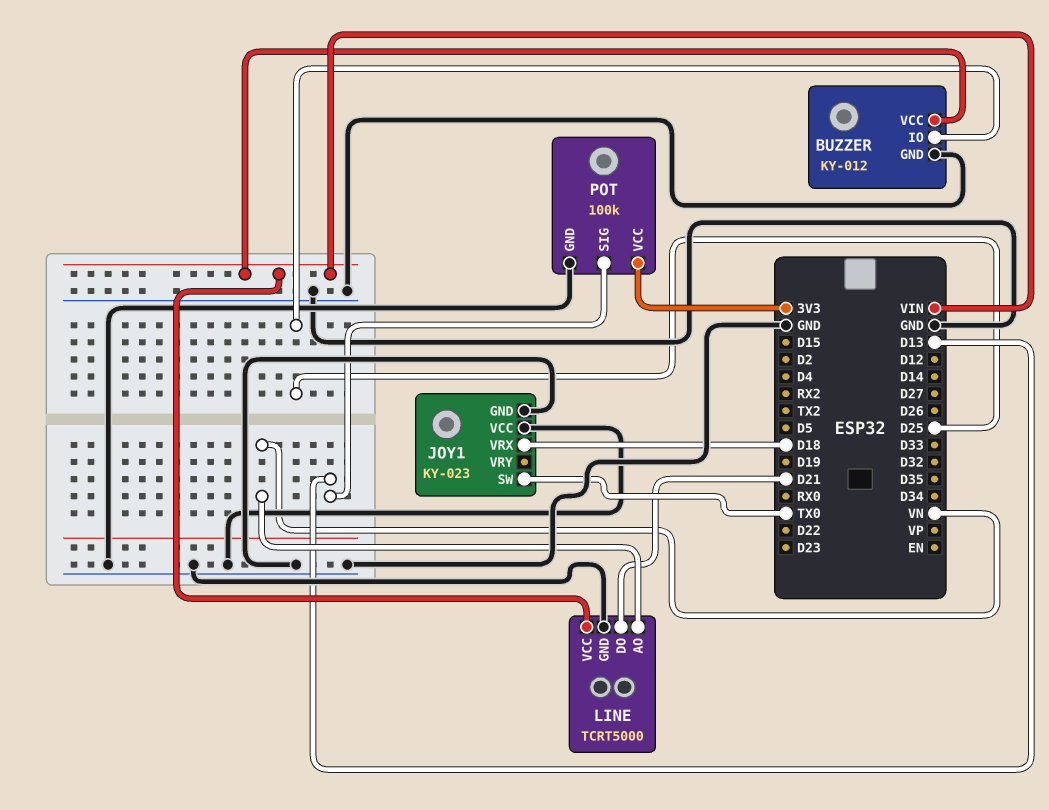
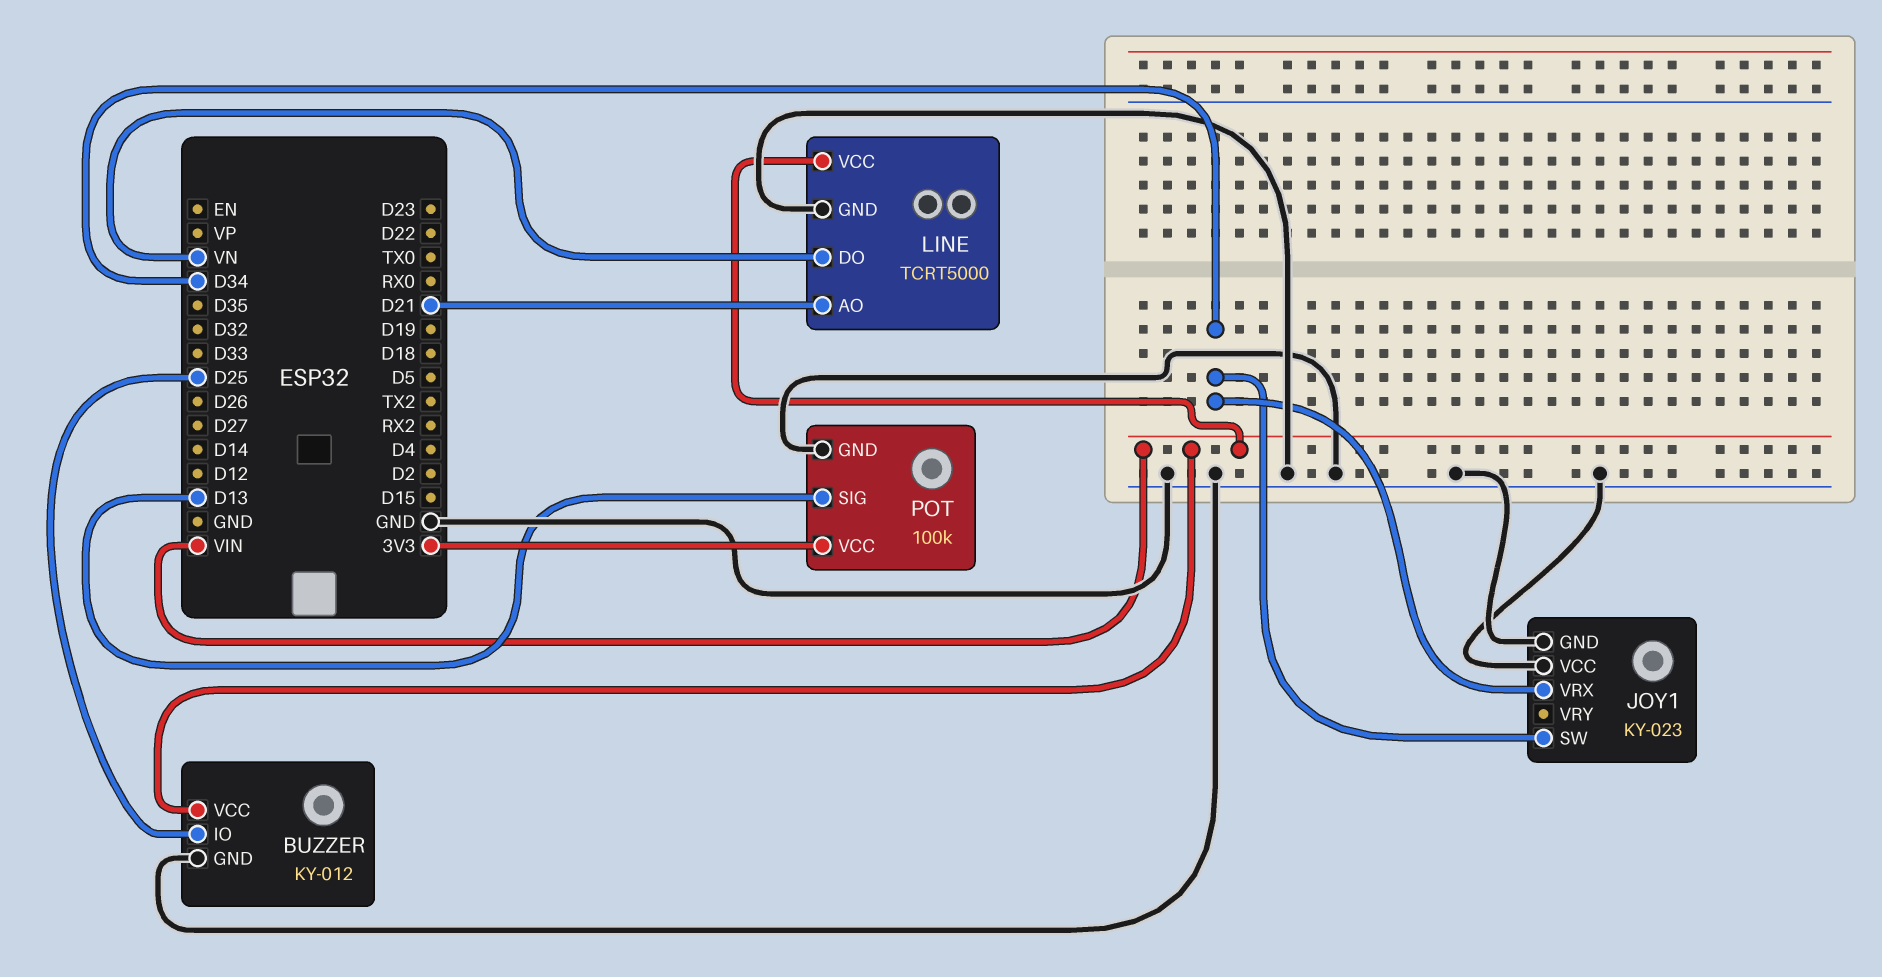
JOY1 pin SW: TX0 -> D34
JOY1 pin VRX: D18 -> D34
LINE pin AO: VN -> D21
LINE pin DO: D21 -> VN

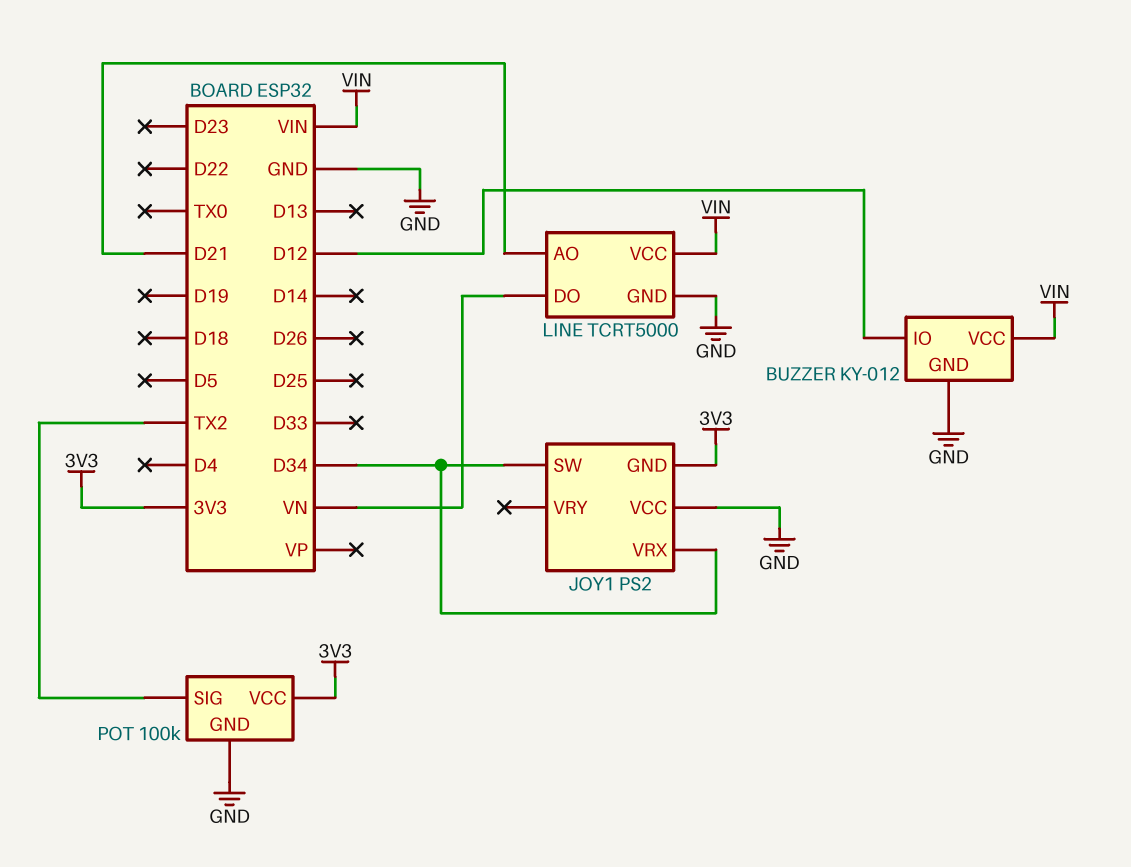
BUZZER pin IO: D25 -> D12
JOY1: KY-023 -> PS2
JOY1 pin GND: GND -> 3V3
POT pin SIG: D13 -> TX2

